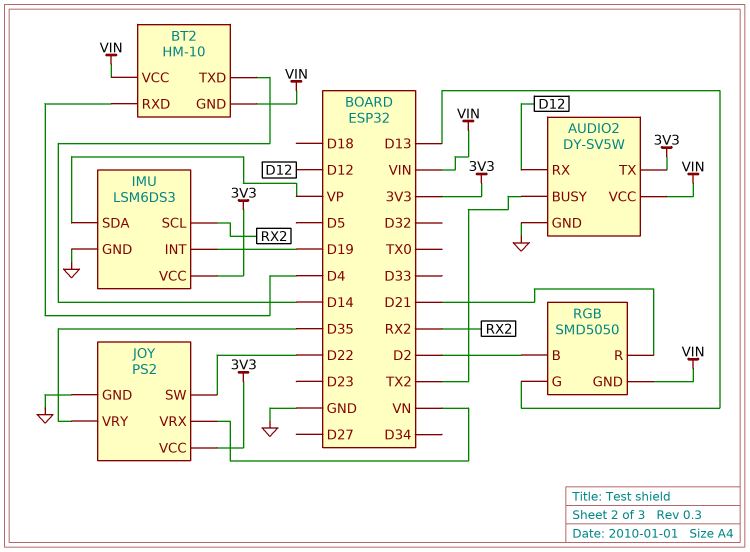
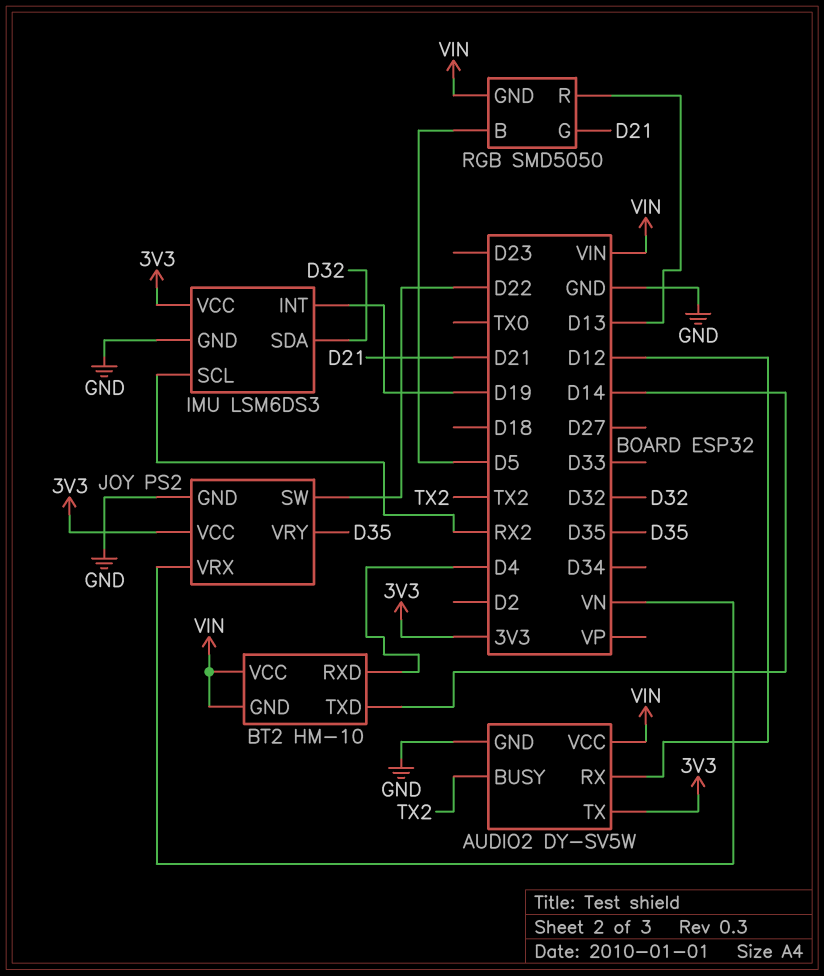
IMU pin SDA: VP -> D32
RGB pin B: D2 -> D5
RGB pin G: D13 -> D21
RGB pin R: D21 -> D13

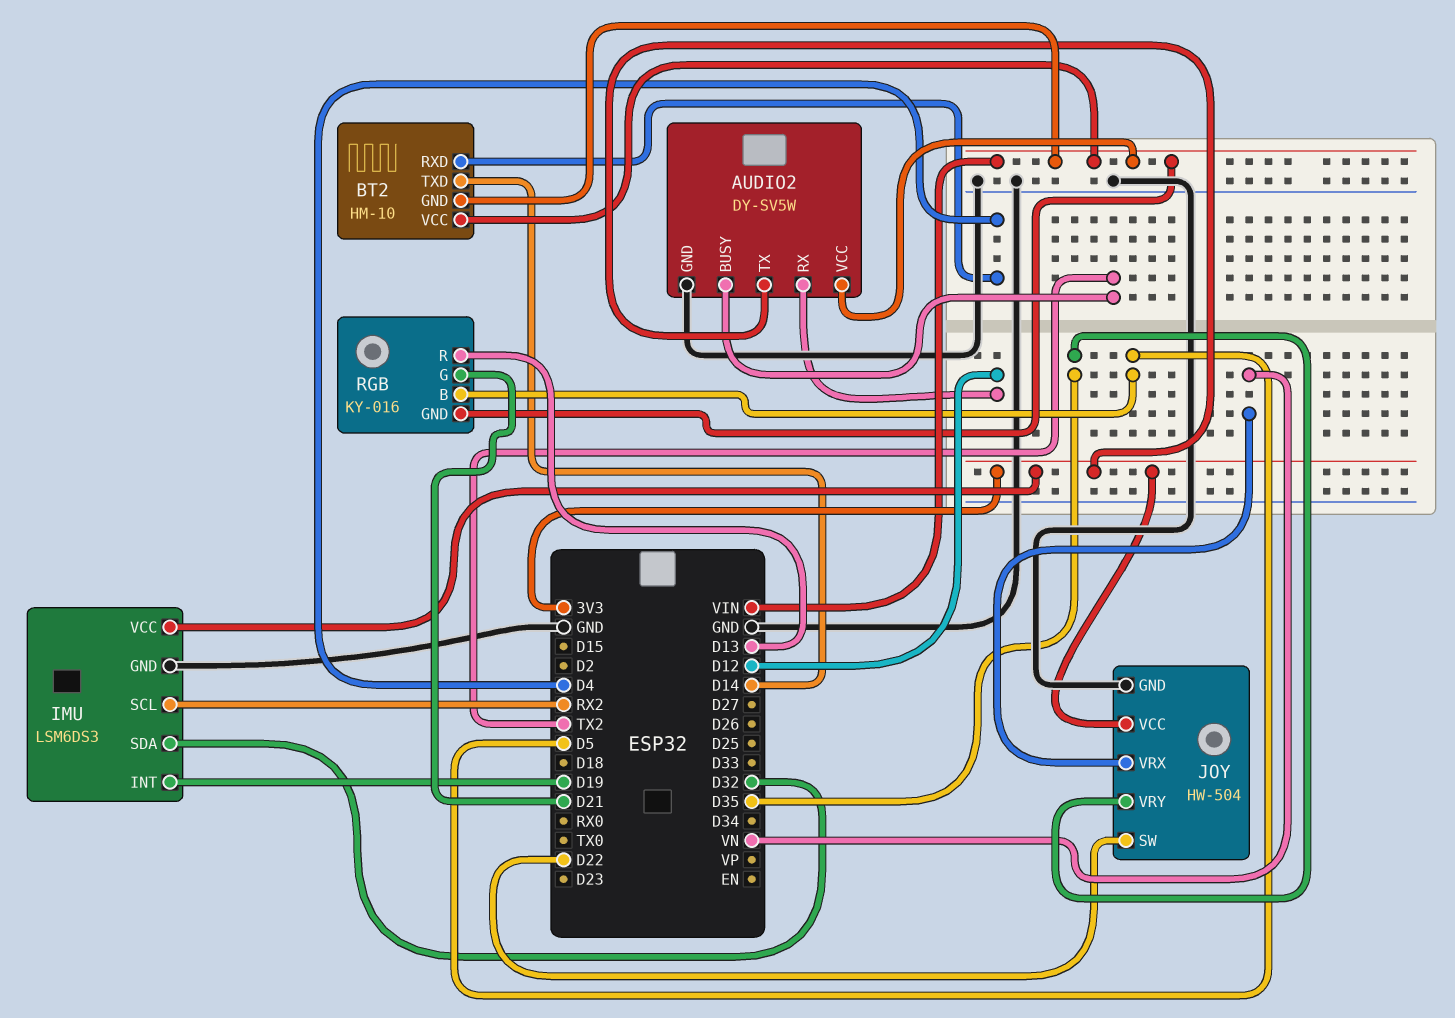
JOY: PS2 -> HW-504
RGB: SMD5050 -> KY-016

